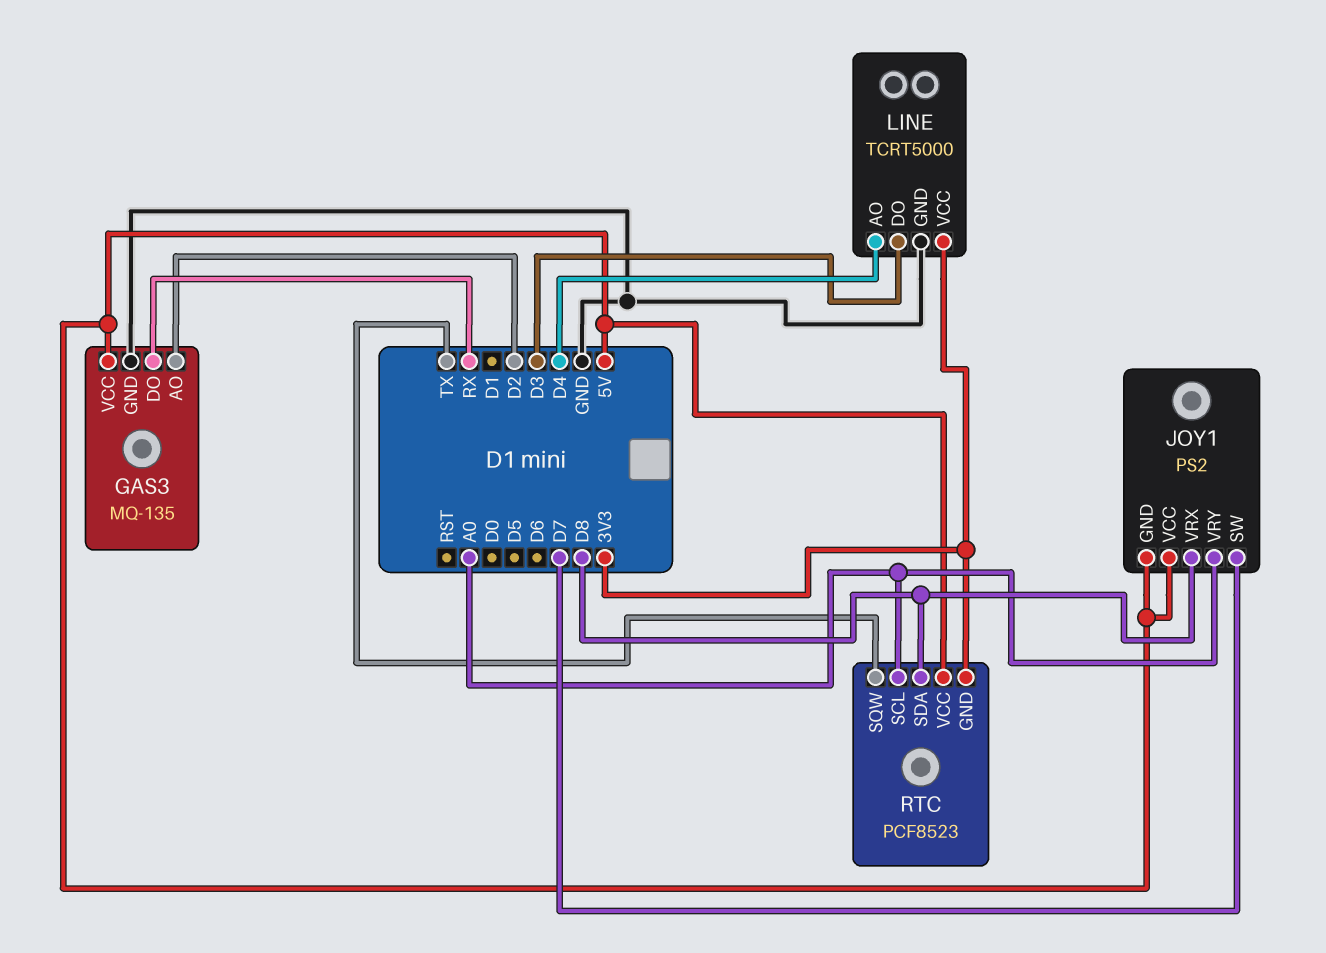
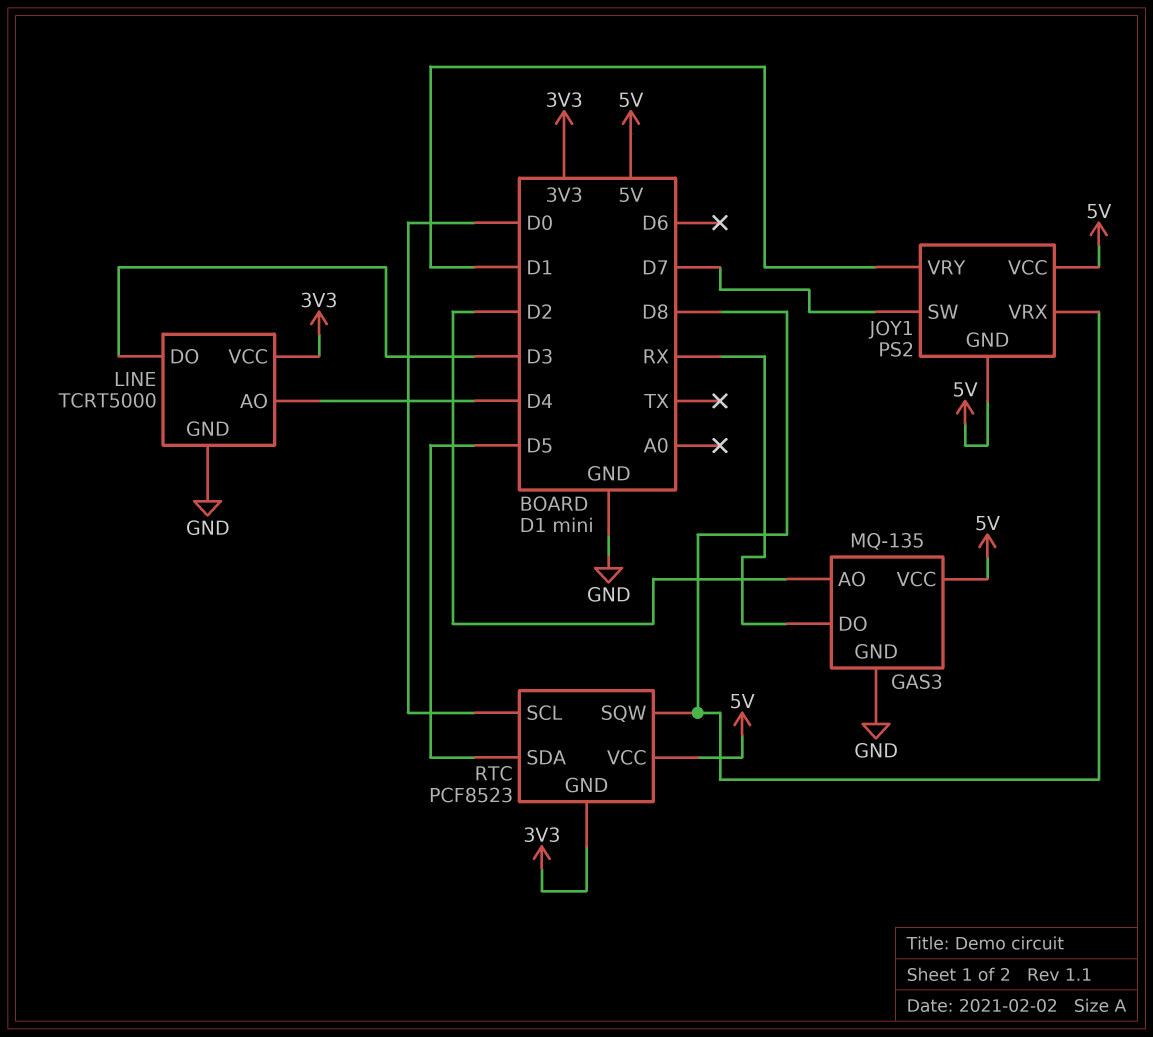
JOY1 pin VRY: A0 -> D1
RTC pin SCL: A0 -> D0
RTC pin SDA: D8 -> D5
RTC pin SQW: TX -> D8

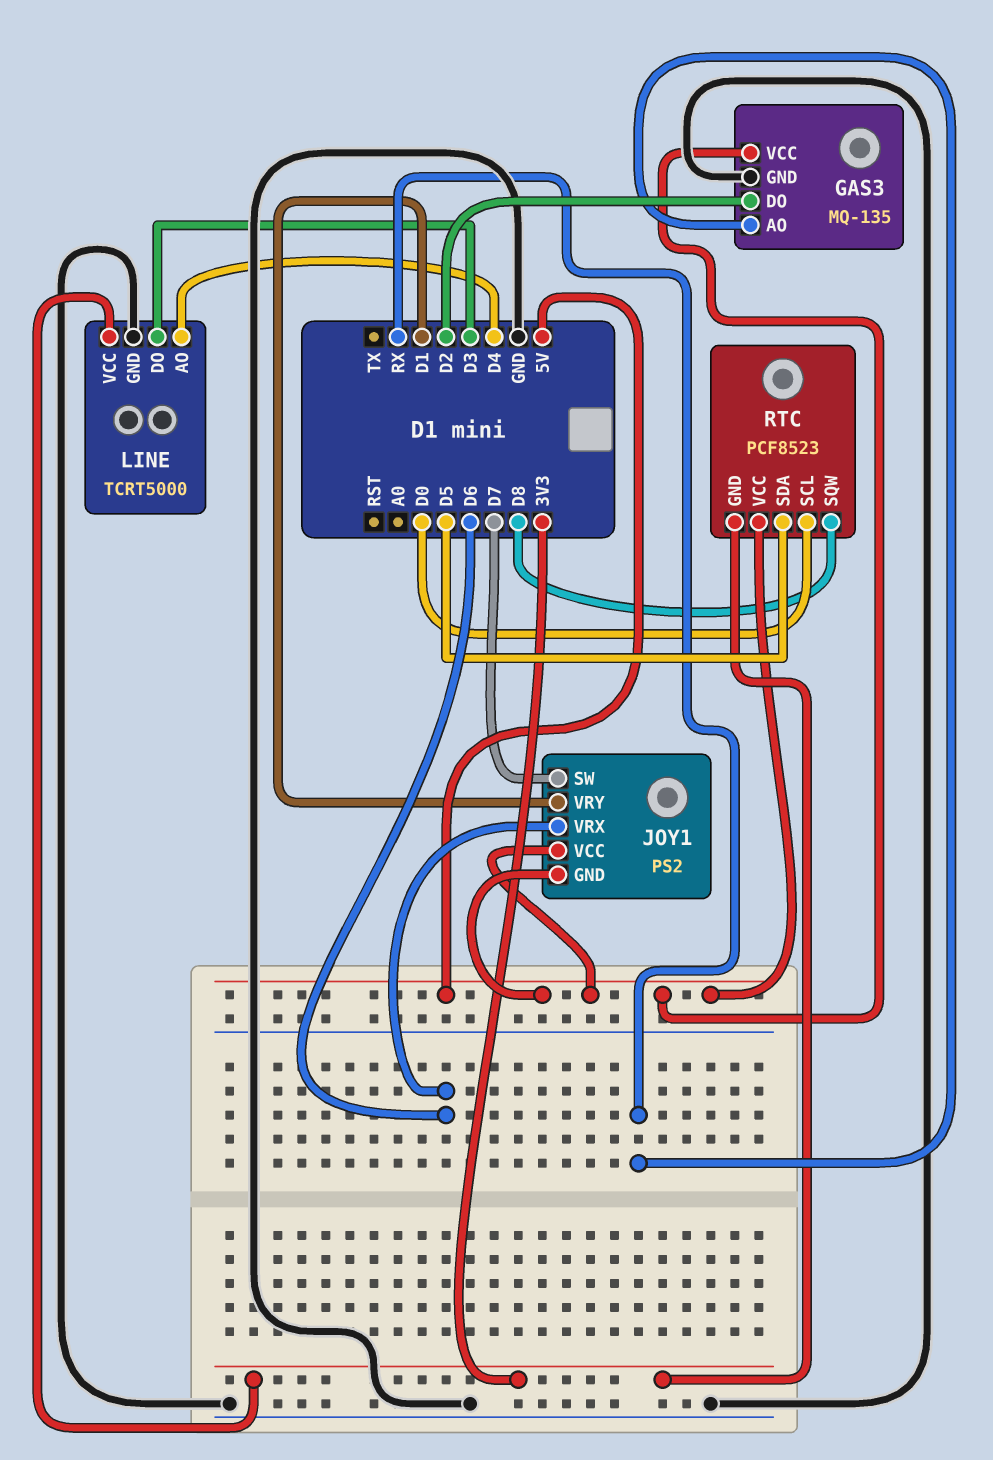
GAS3 pin AO: D2 -> RX
GAS3 pin DO: RX -> D2
JOY1 pin VRX: D8 -> D6

